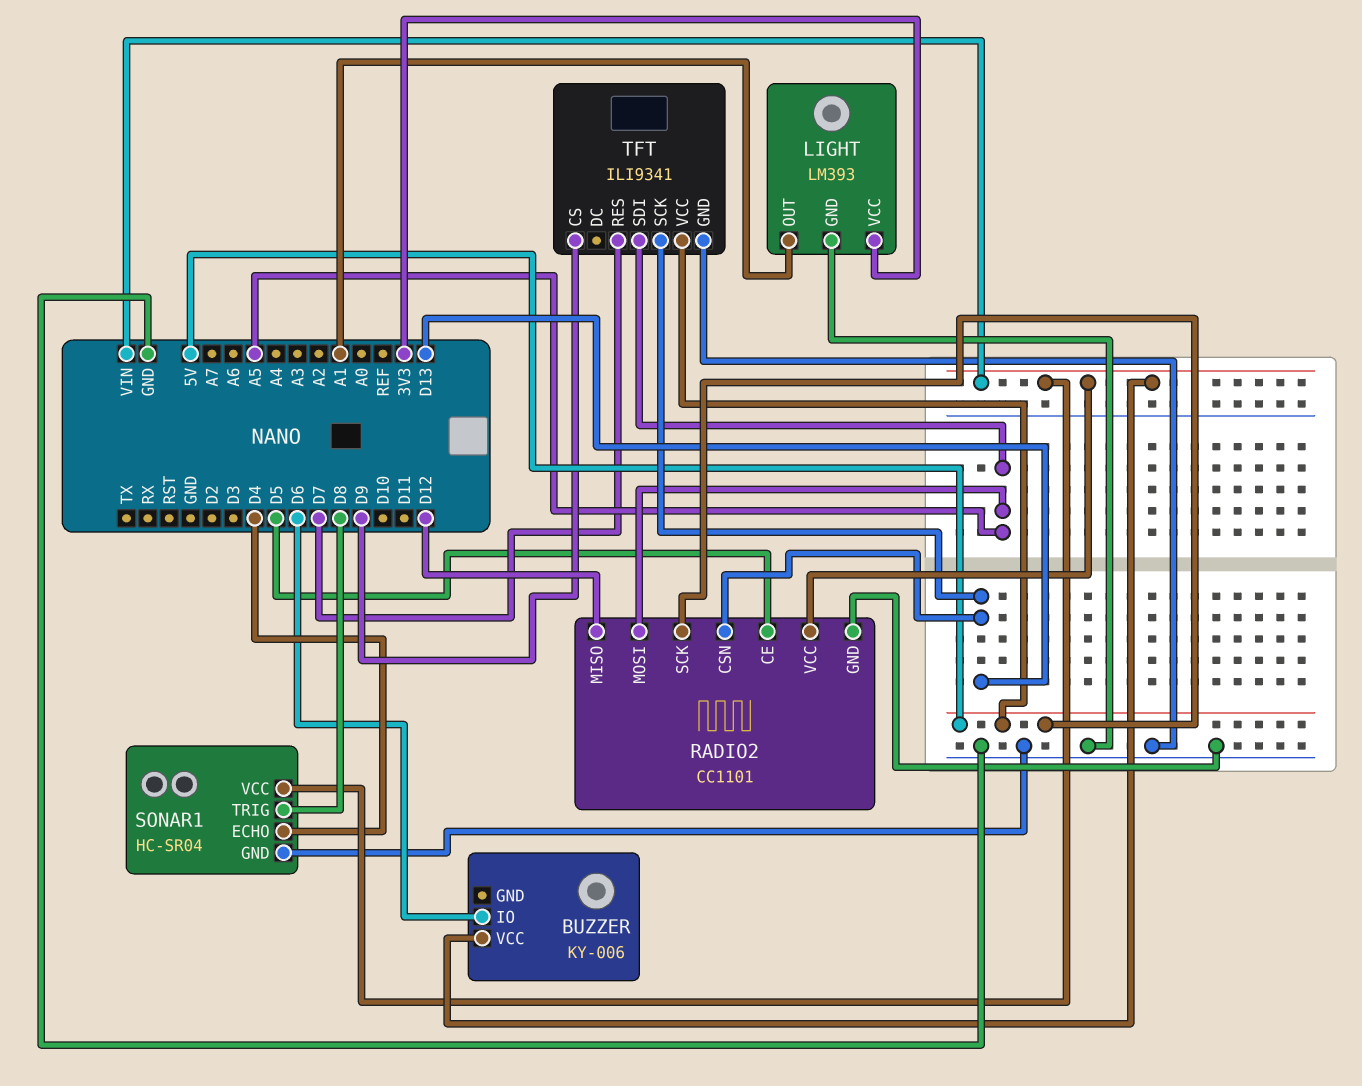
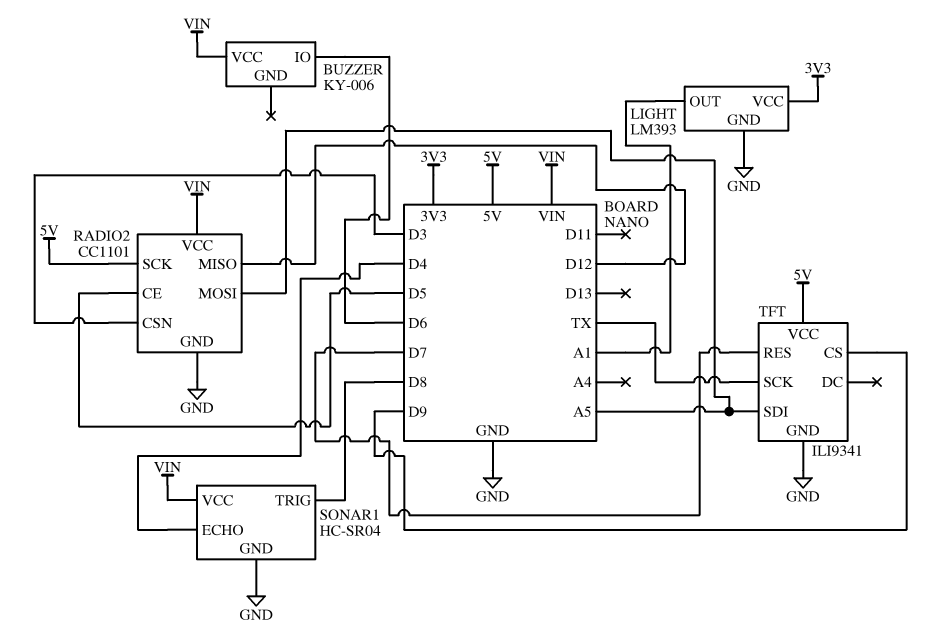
RADIO2 pin CSN: D13 -> D3
TFT pin SCK: D13 -> TX

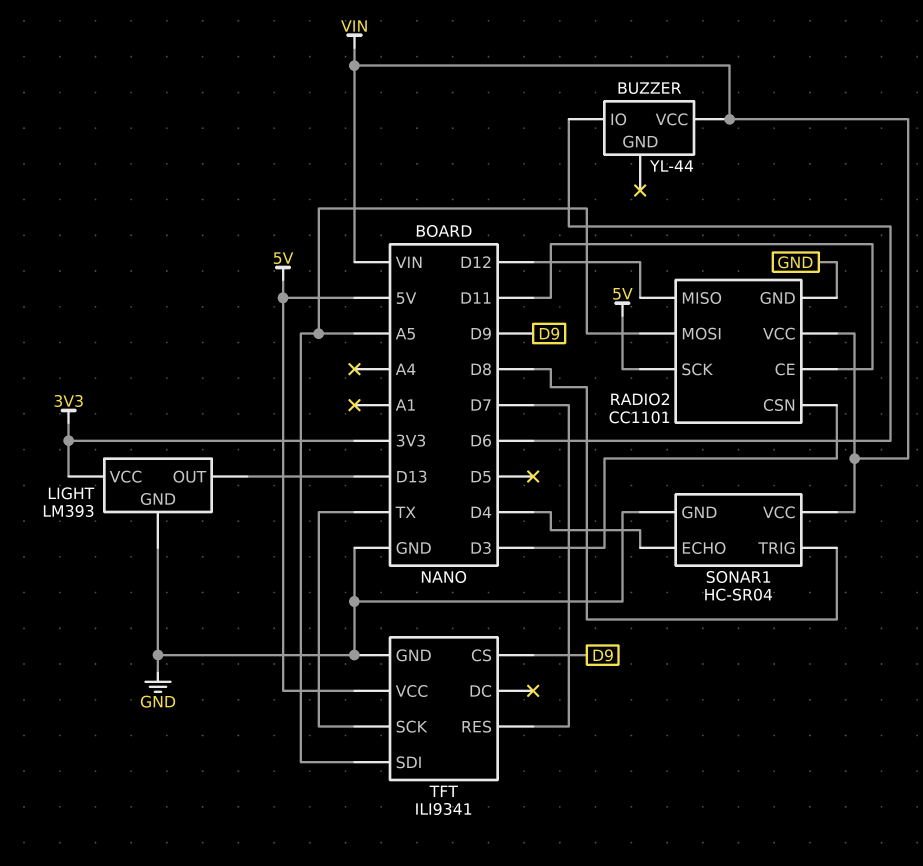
BUZZER: KY-006 -> YL-44
LIGHT pin OUT: A1 -> D13
RADIO2 pin CE: D5 -> D11

